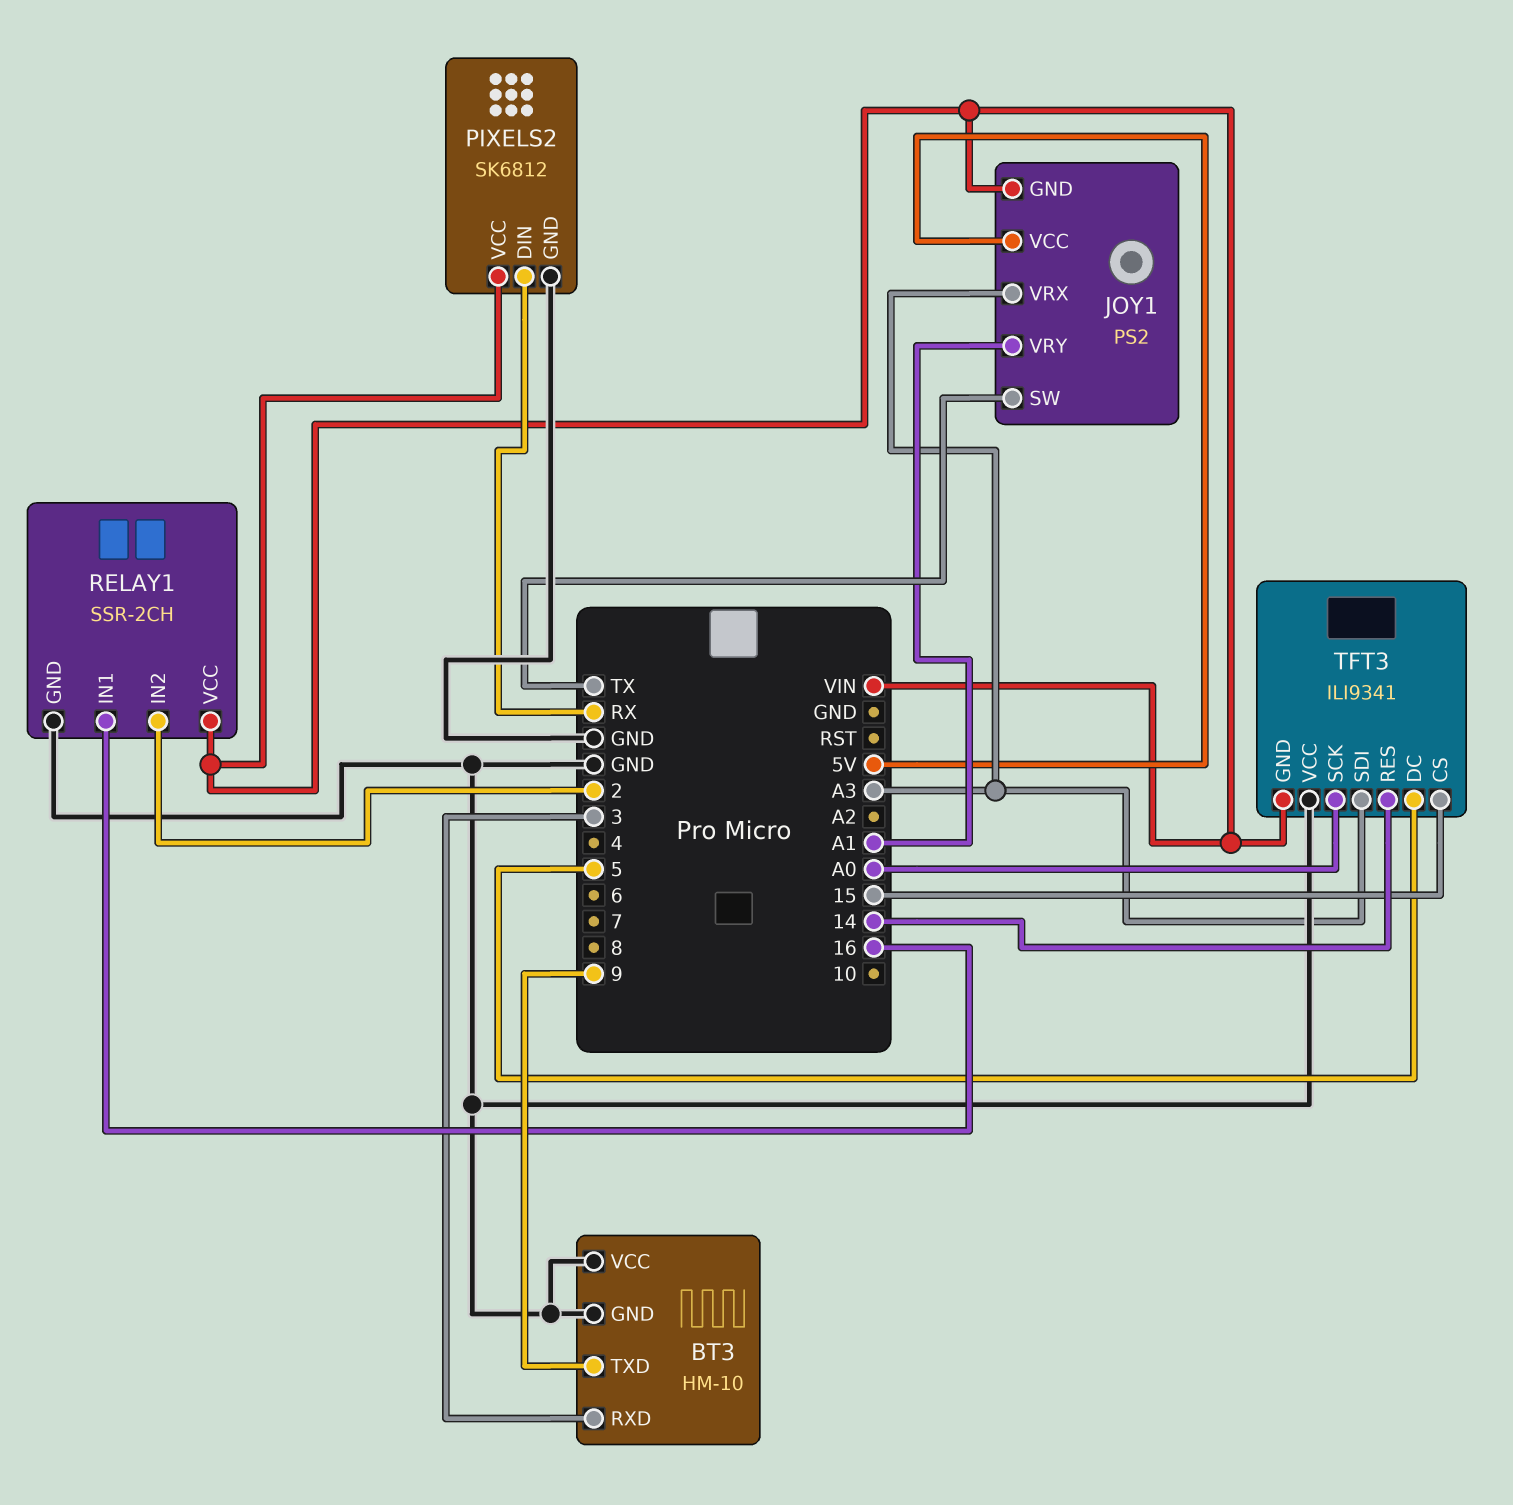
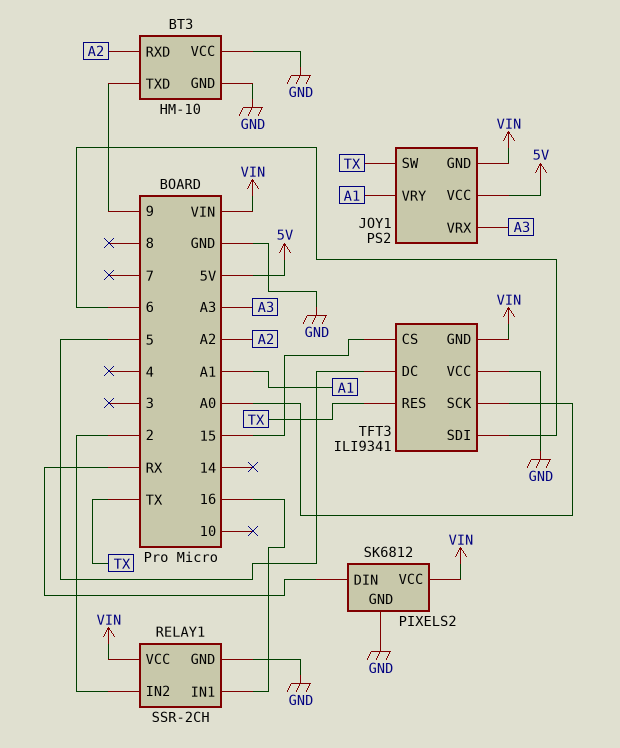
BT3 pin RXD: 3 -> A2
TFT3 pin RES: 14 -> TX
TFT3 pin SDI: A3 -> 6

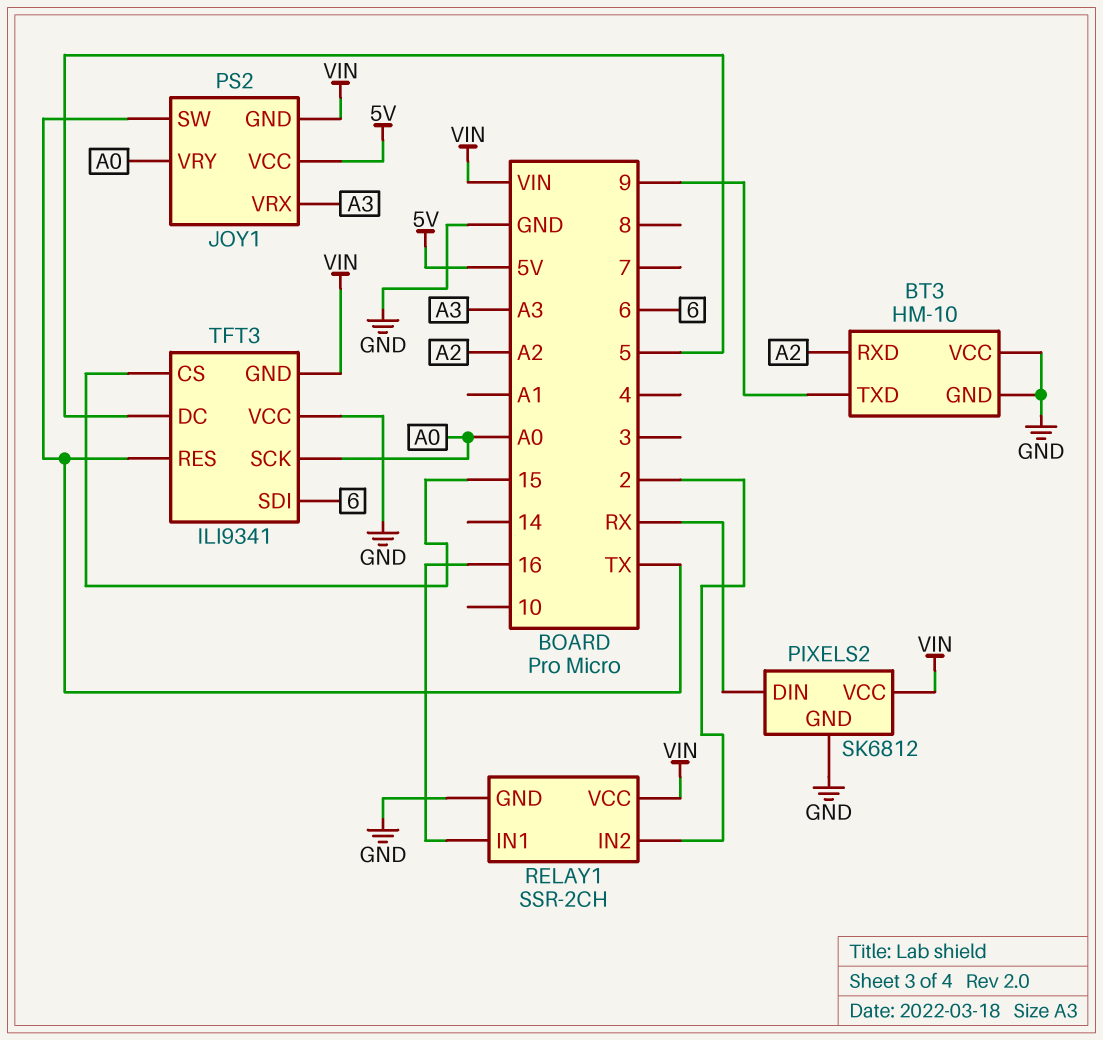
JOY1 pin VRY: A1 -> A0

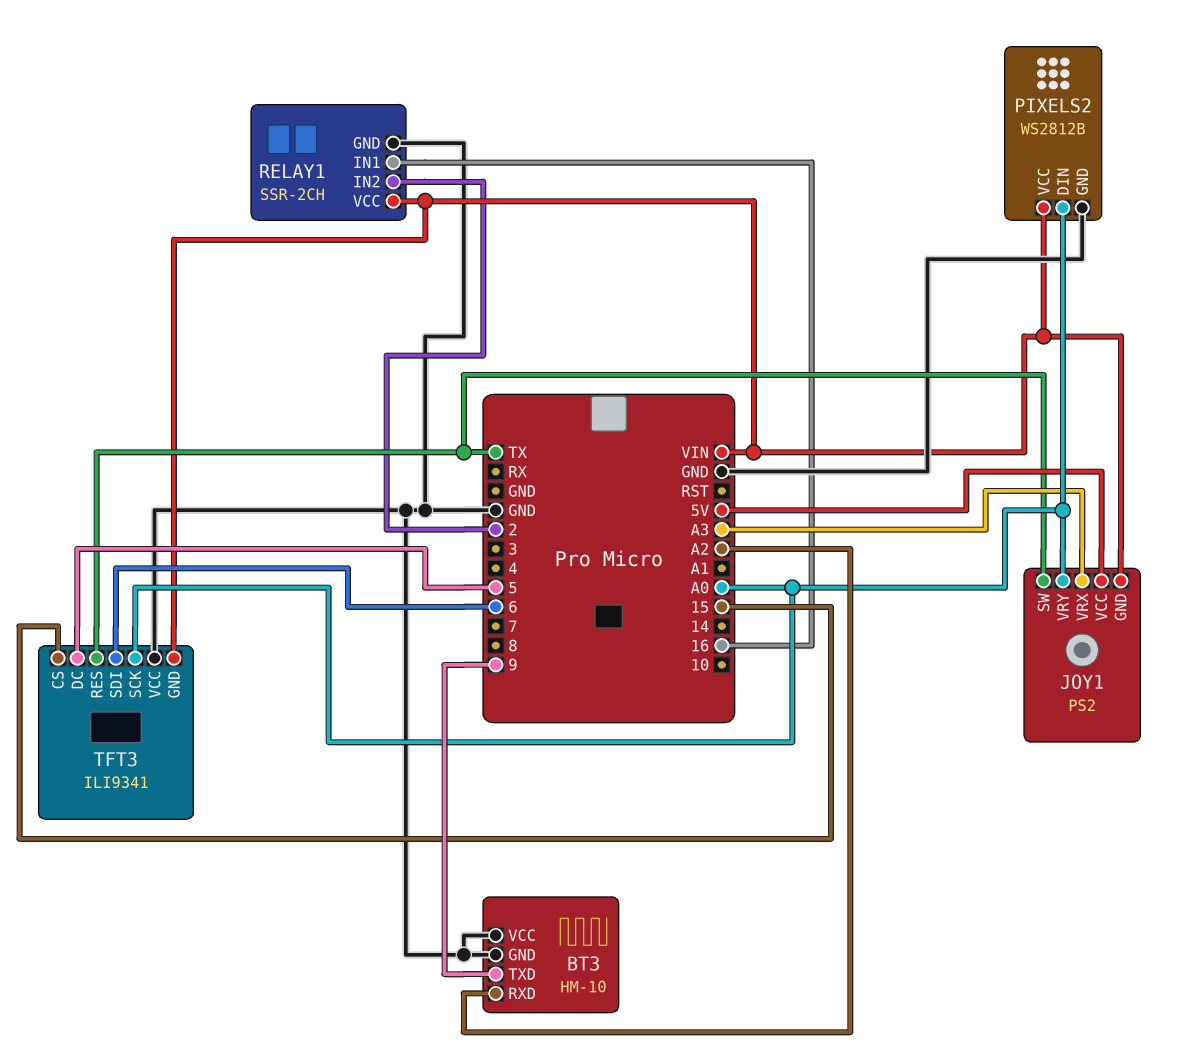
PIXELS2: SK6812 -> WS2812B
PIXELS2 pin DIN: RX -> A0

